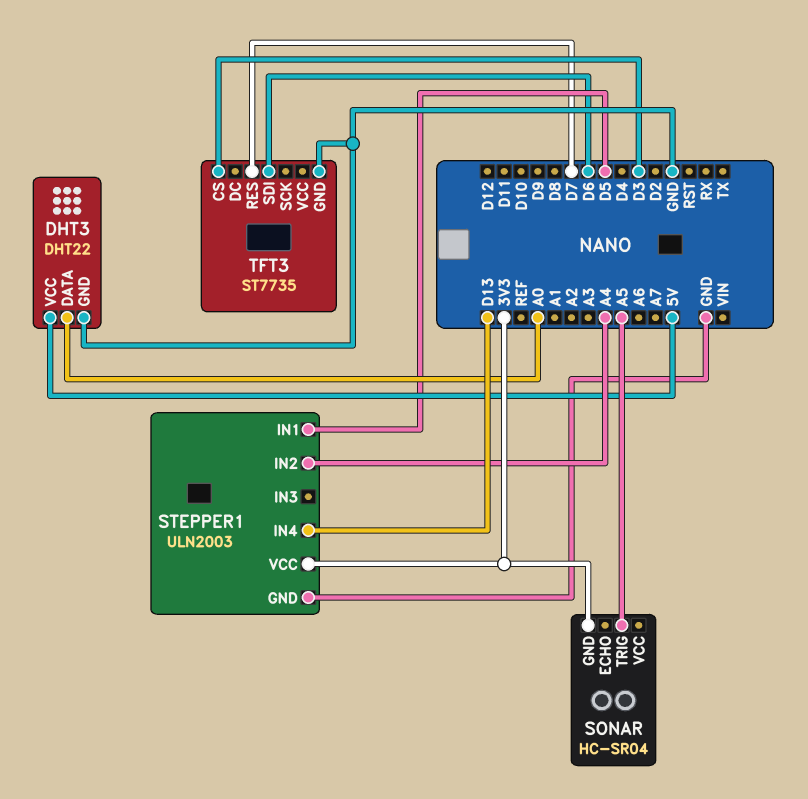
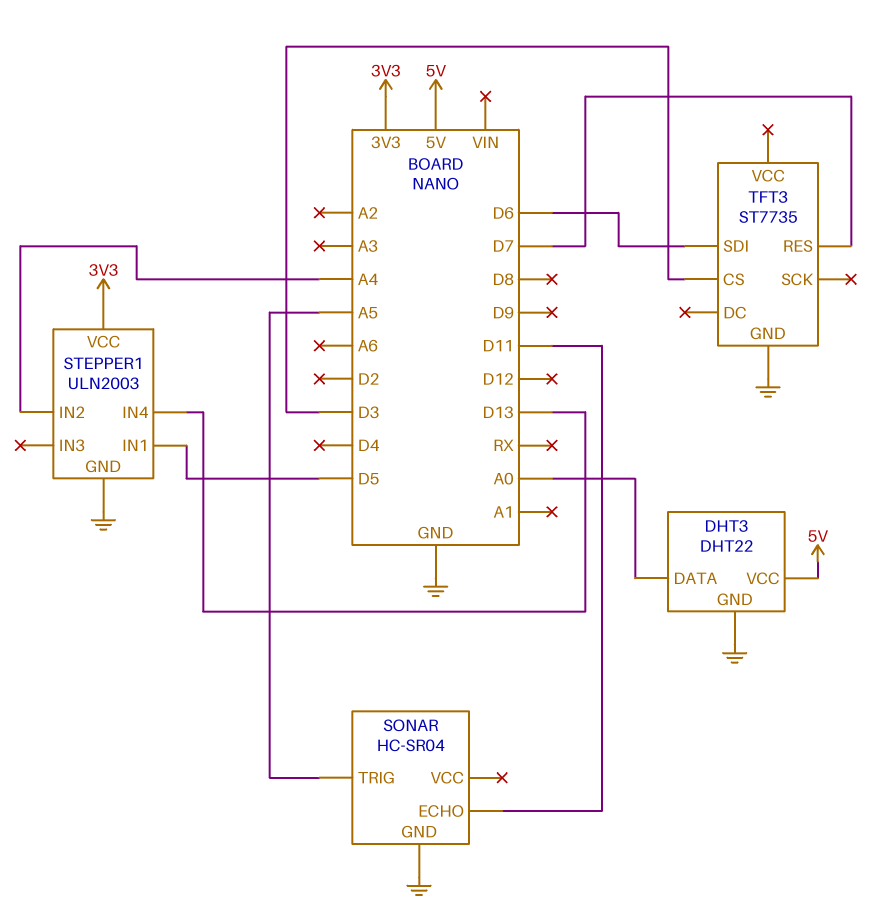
SONAR pin ECHO: none -> D11
SONAR pin GND: 3V3 -> GND

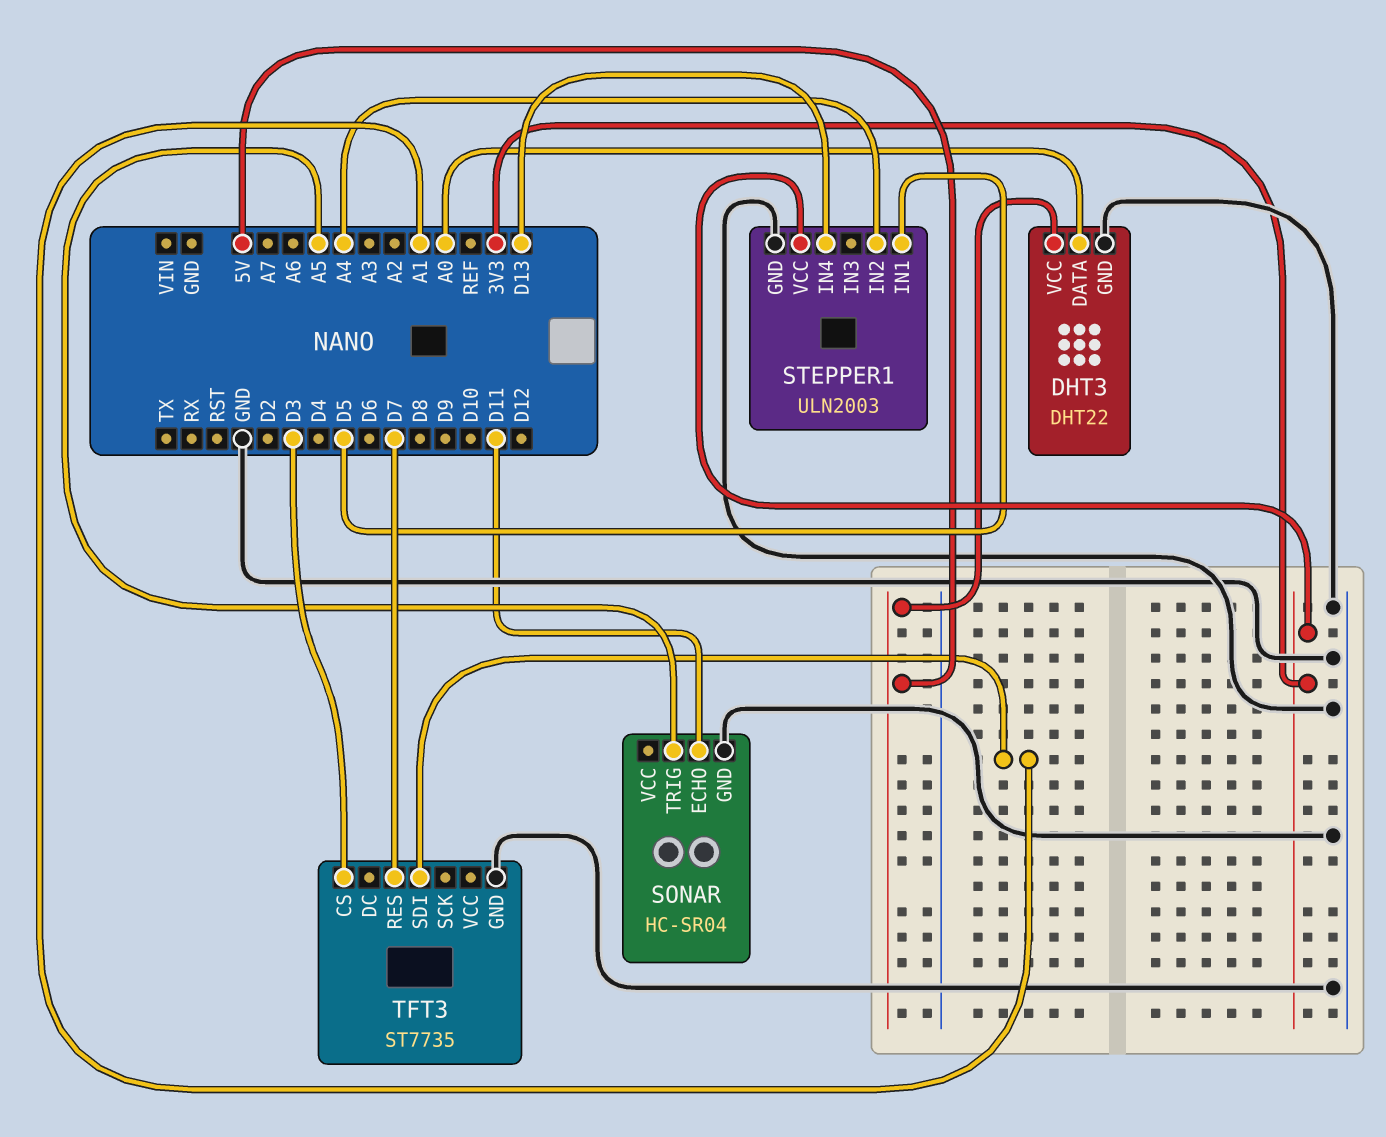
TFT3 pin SDI: D6 -> A1

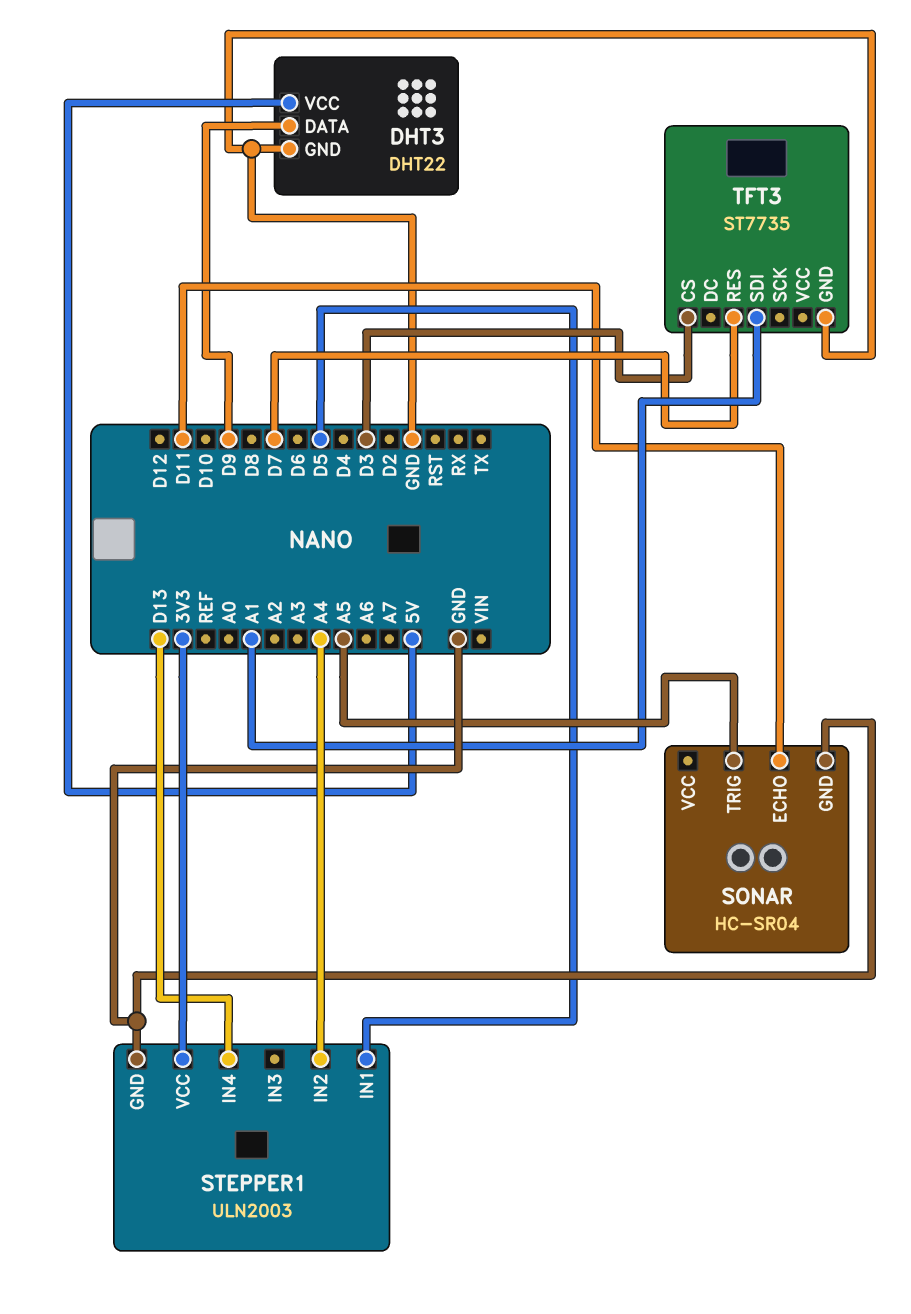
DHT3 pin DATA: A0 -> D9

